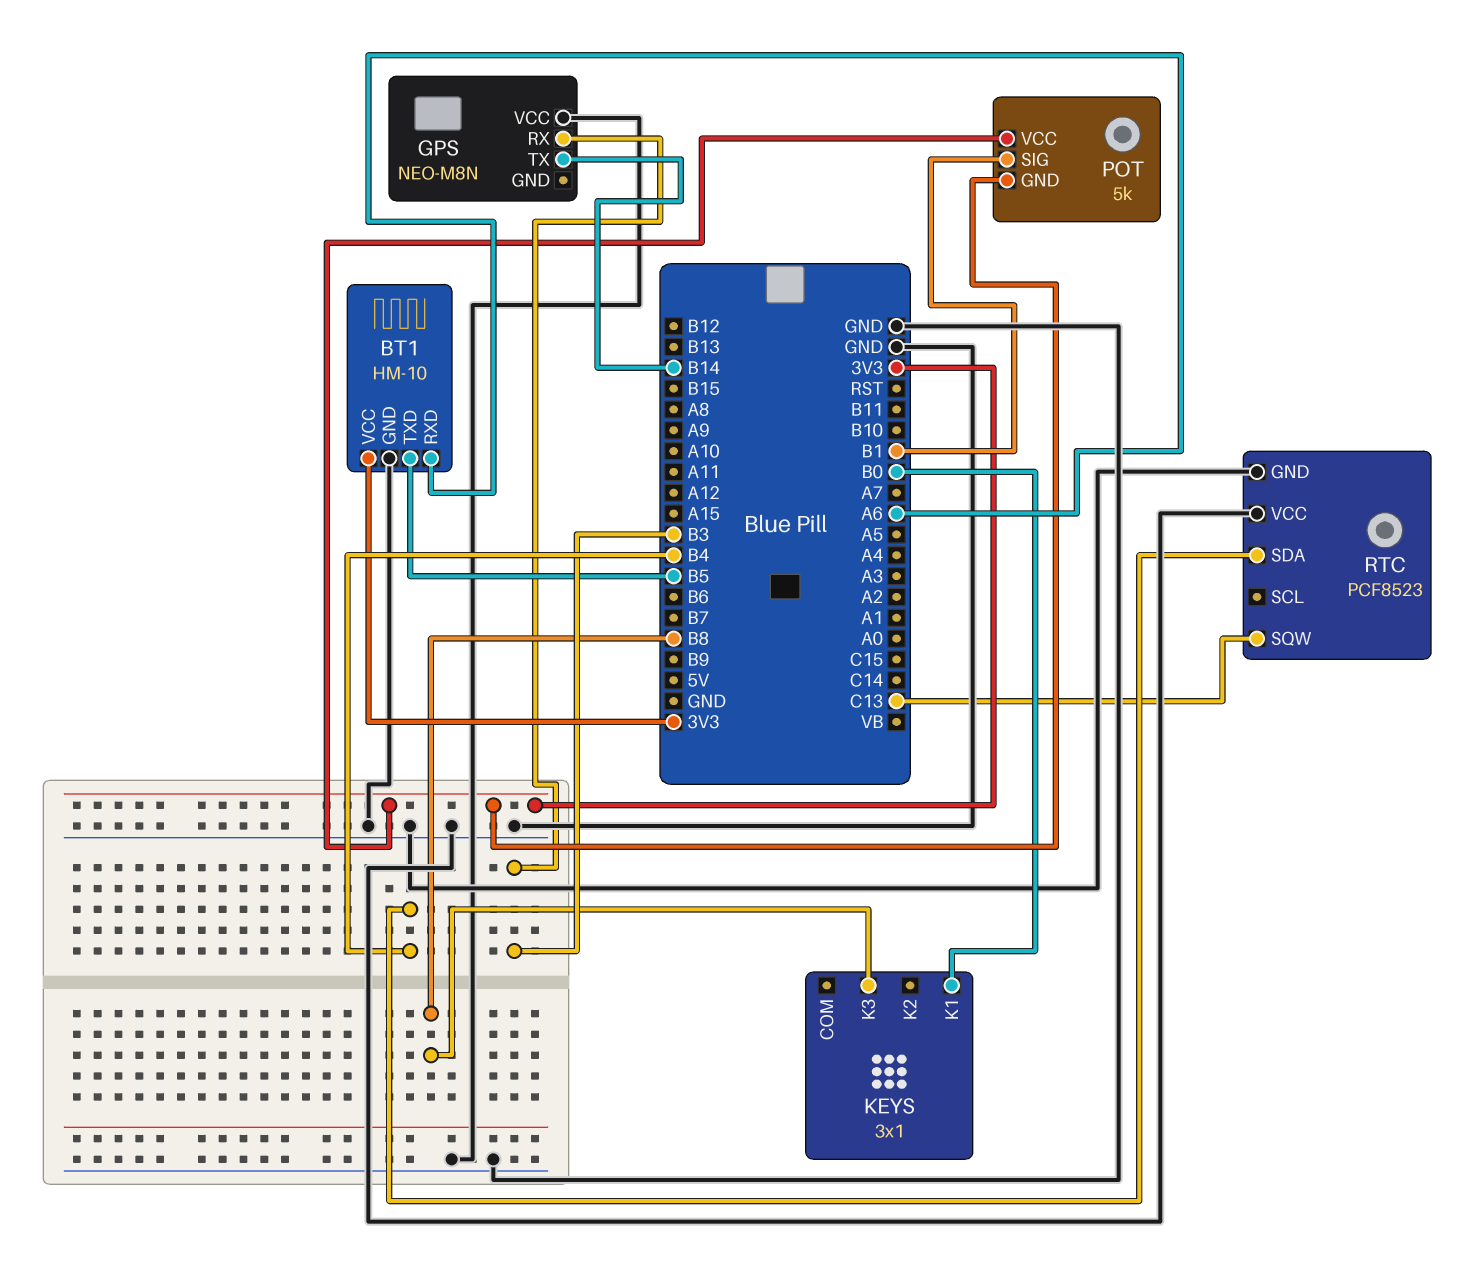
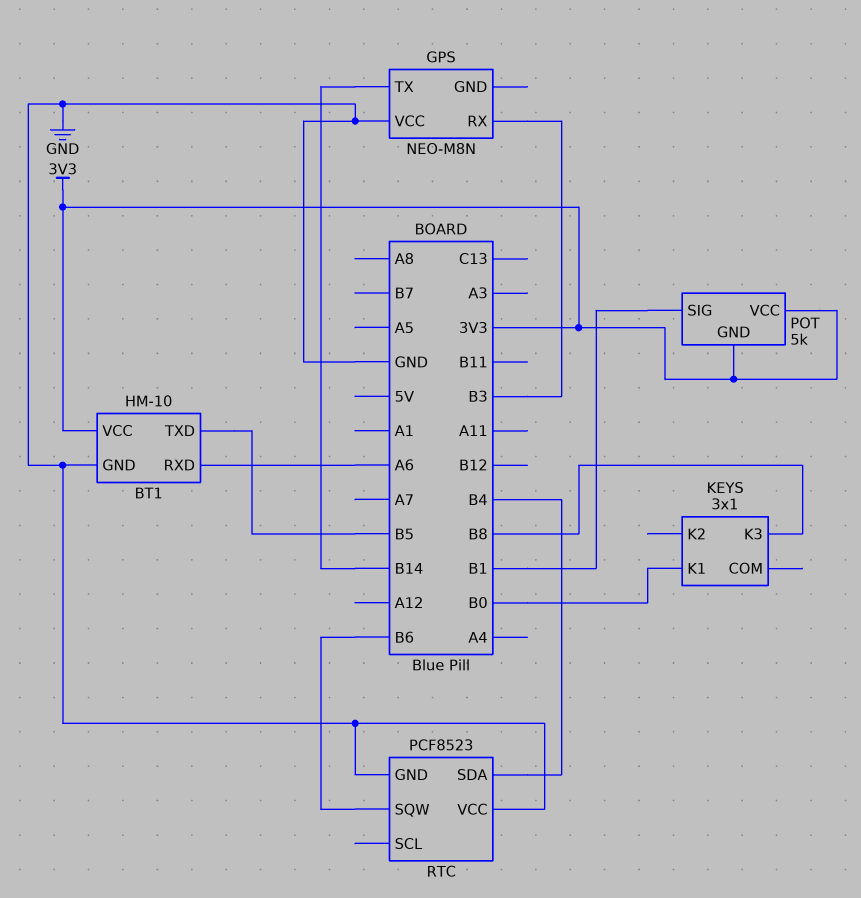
RTC pin SQW: C13 -> B6

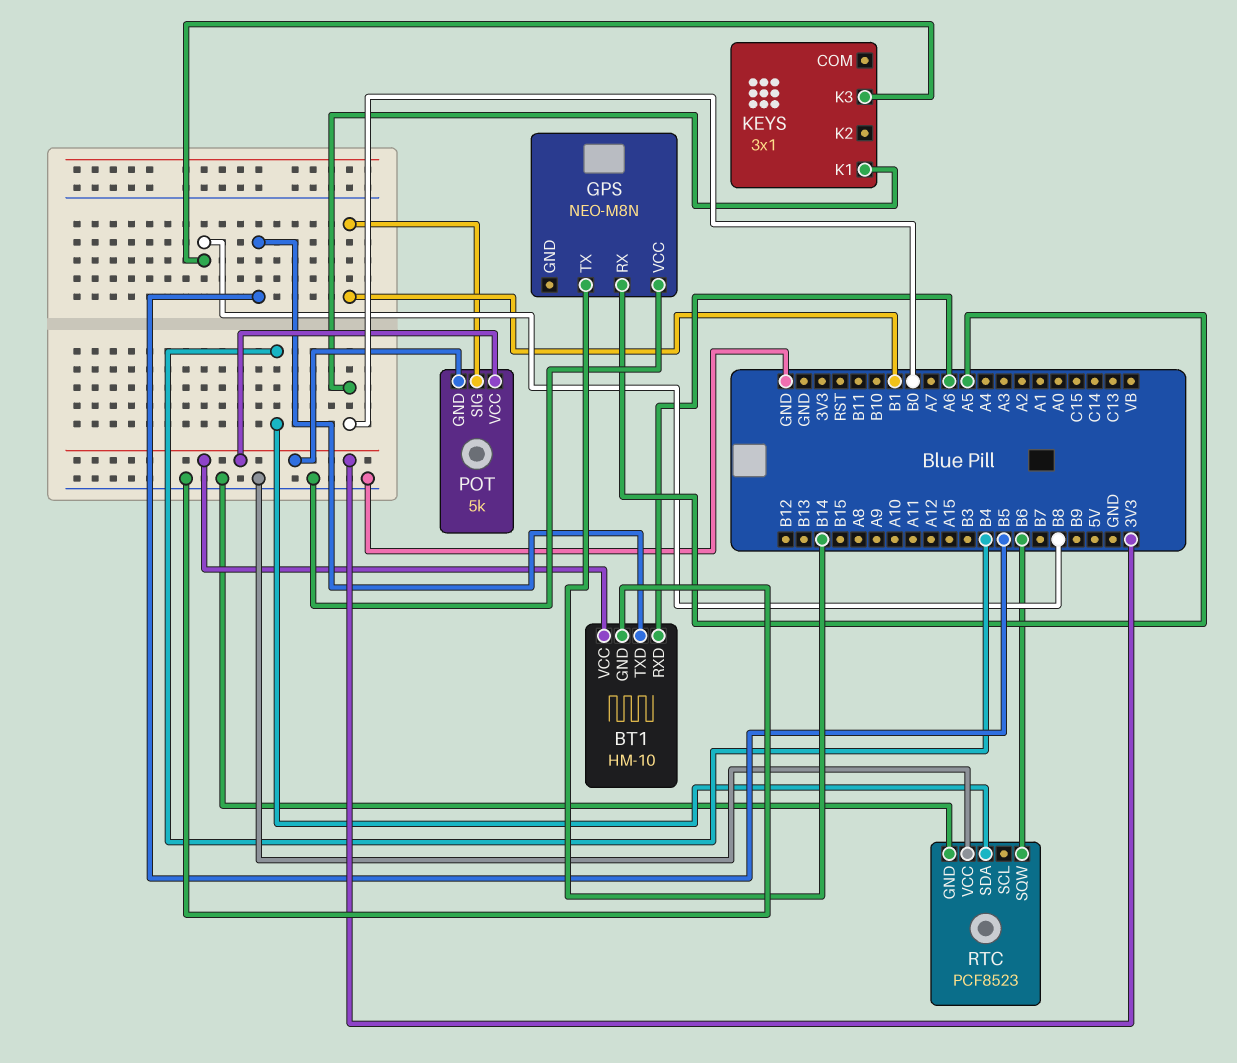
GPS pin RX: B3 -> A5

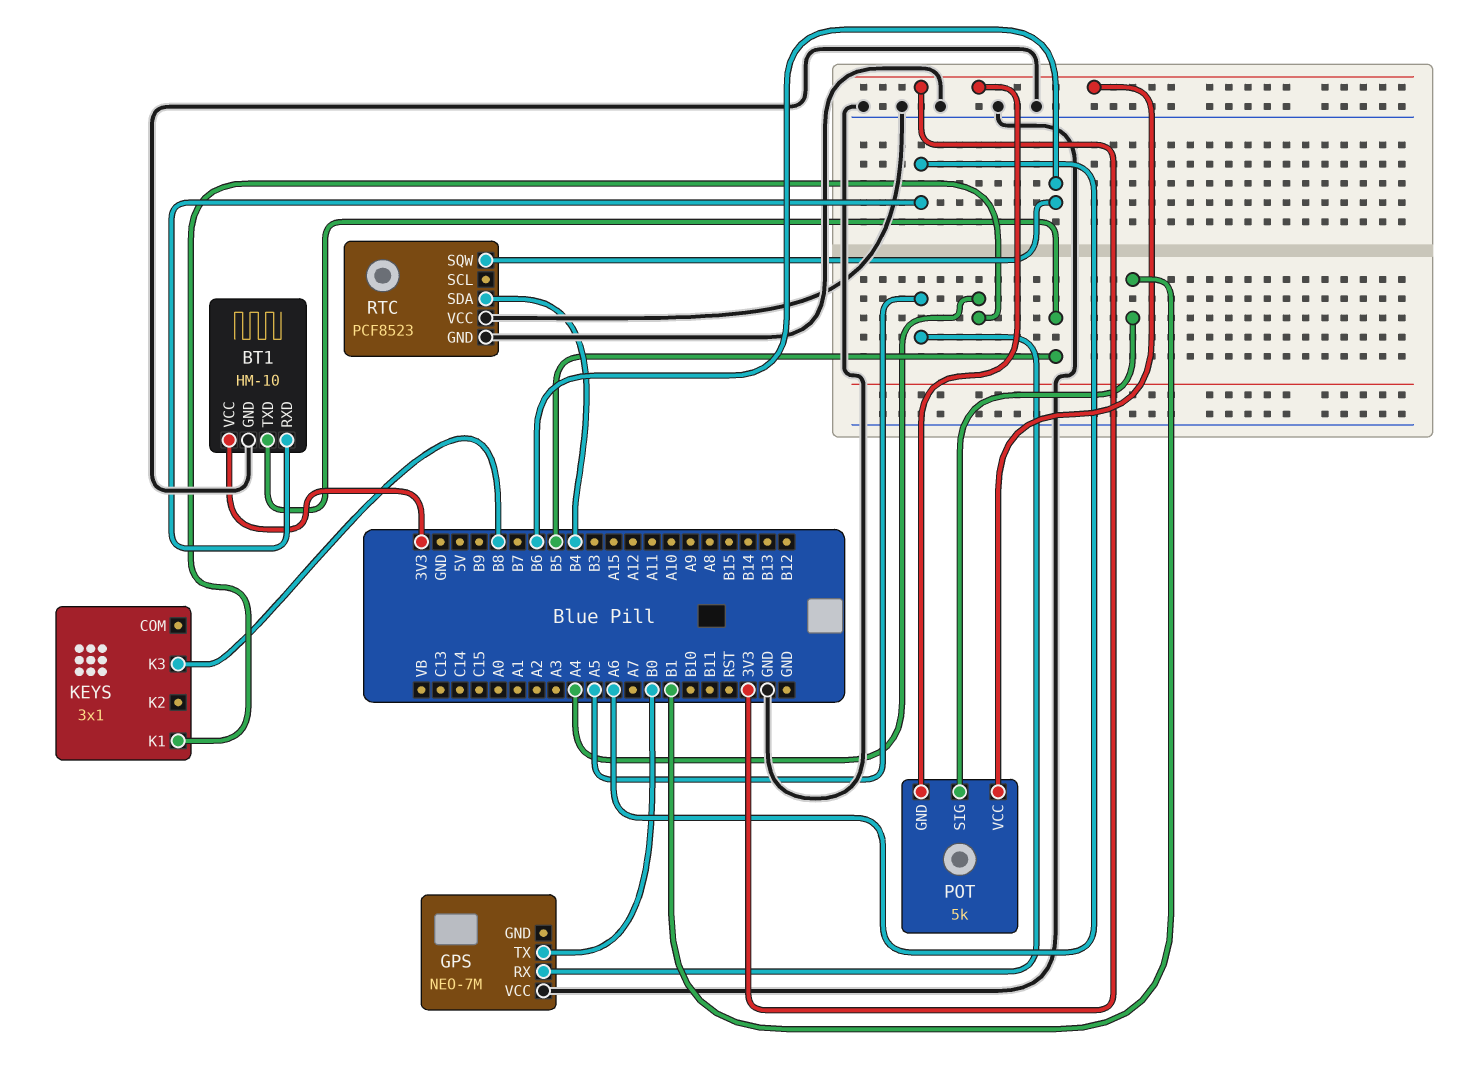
GPS: NEO-M8N -> NEO-7M
GPS pin TX: B14 -> B0
KEYS pin K1: B0 -> A4

